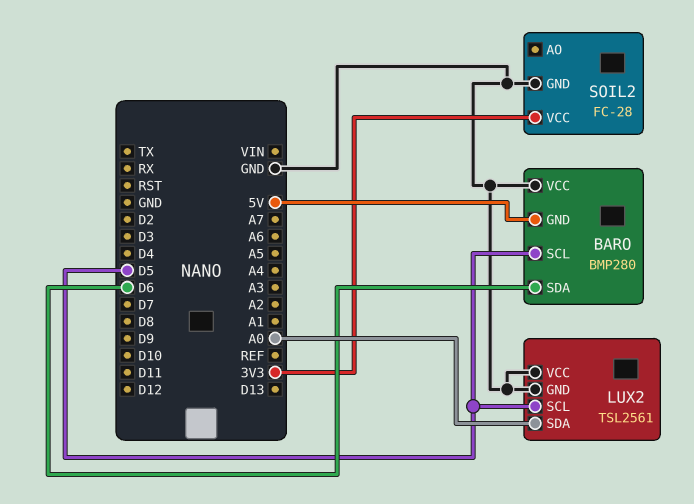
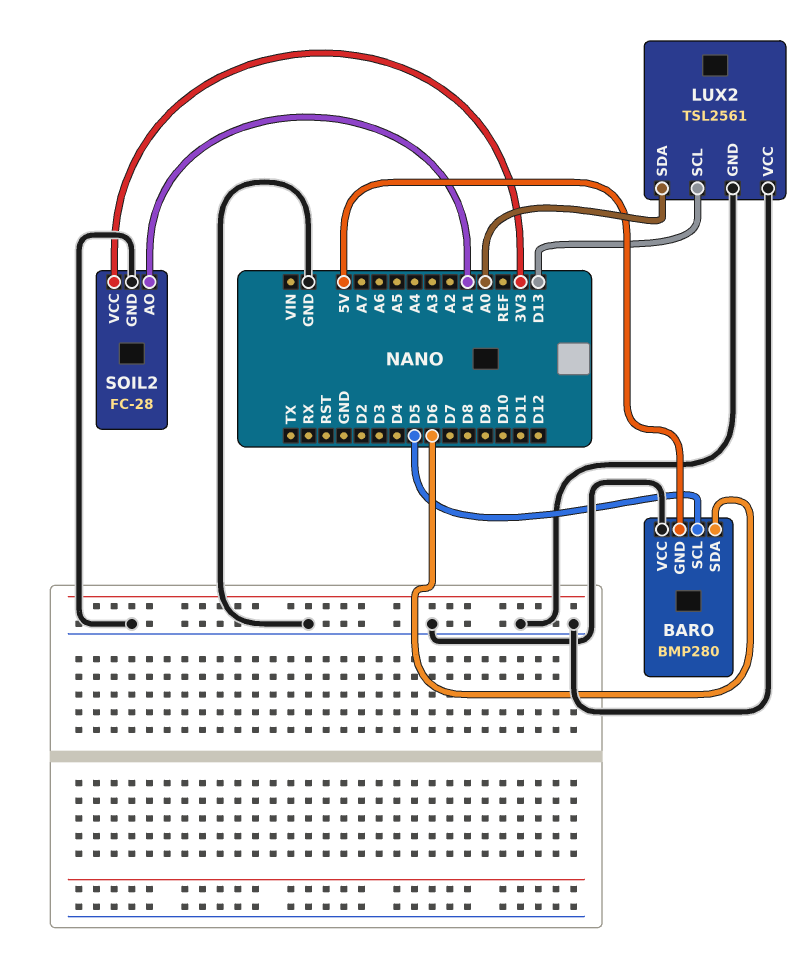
LUX2 pin SCL: D5 -> D13
SOIL2 pin AO: none -> A1

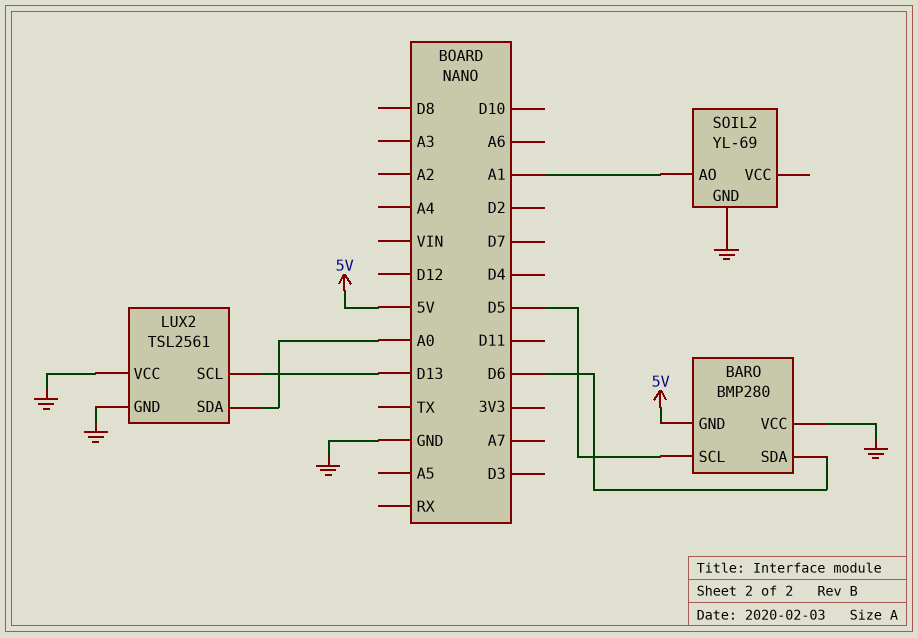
SOIL2: FC-28 -> YL-69
SOIL2 pin VCC: 3V3 -> none

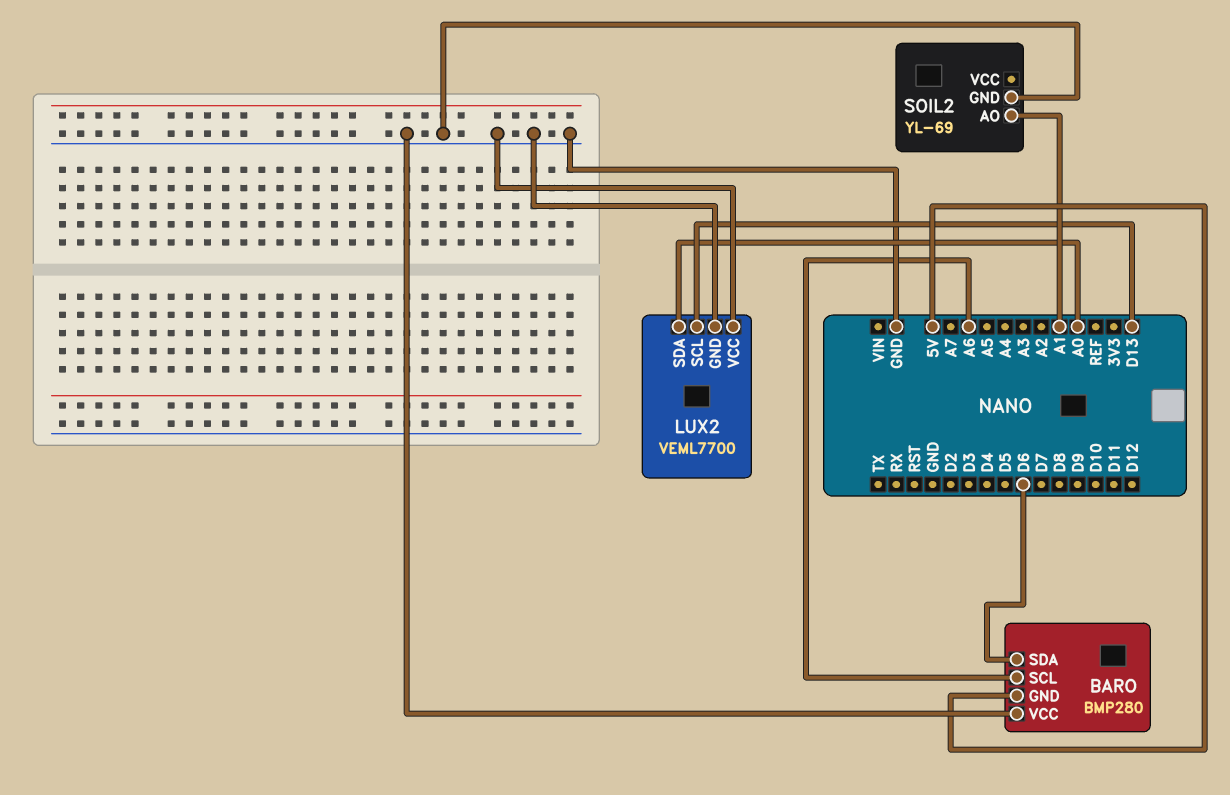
BARO pin SCL: D5 -> A6
LUX2: TSL2561 -> VEML7700

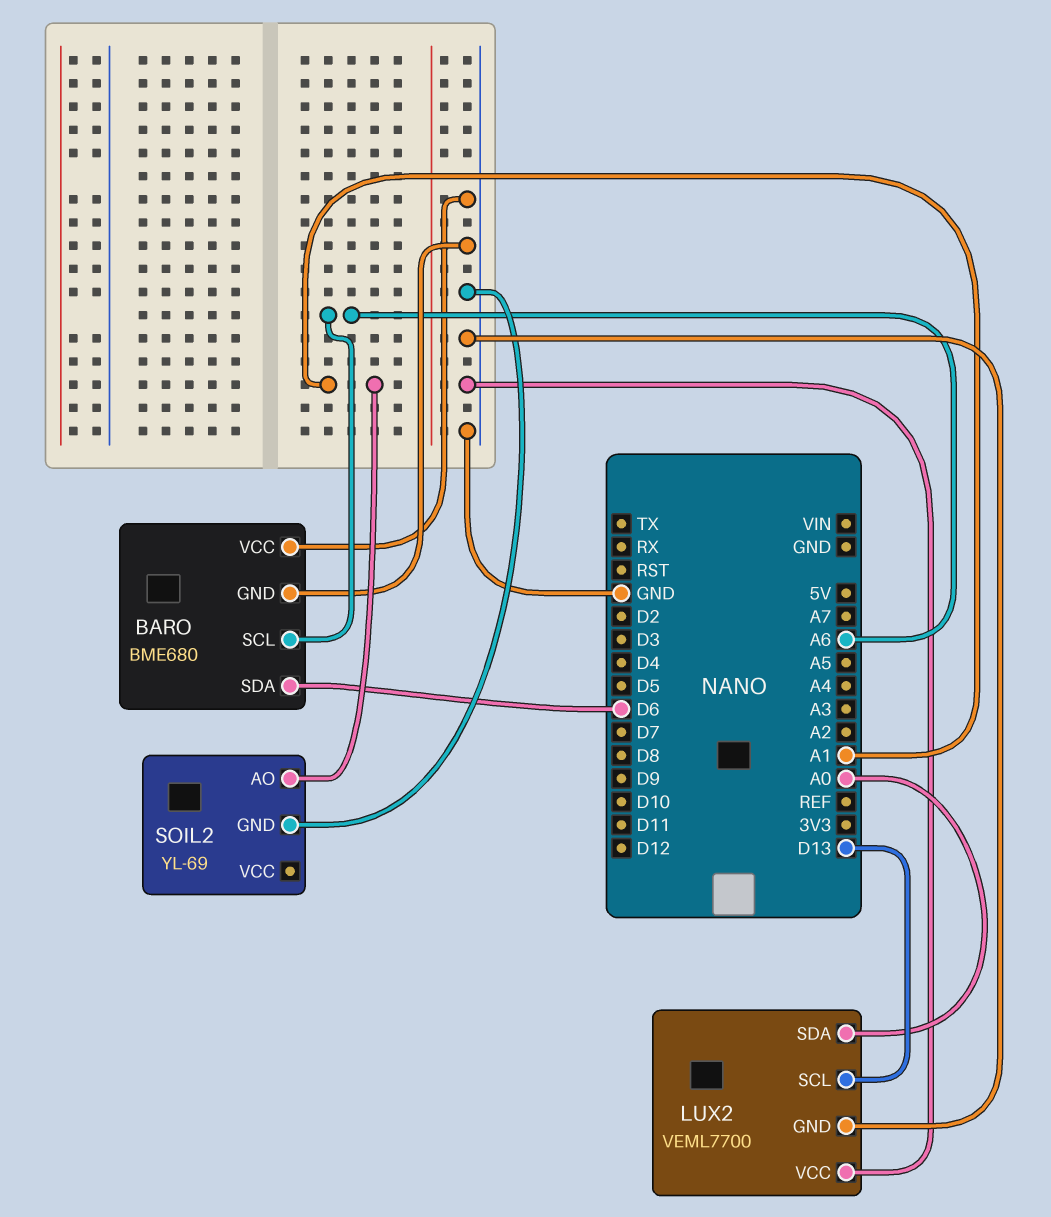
BARO: BMP280 -> BME680
BARO pin GND: 5V -> GND

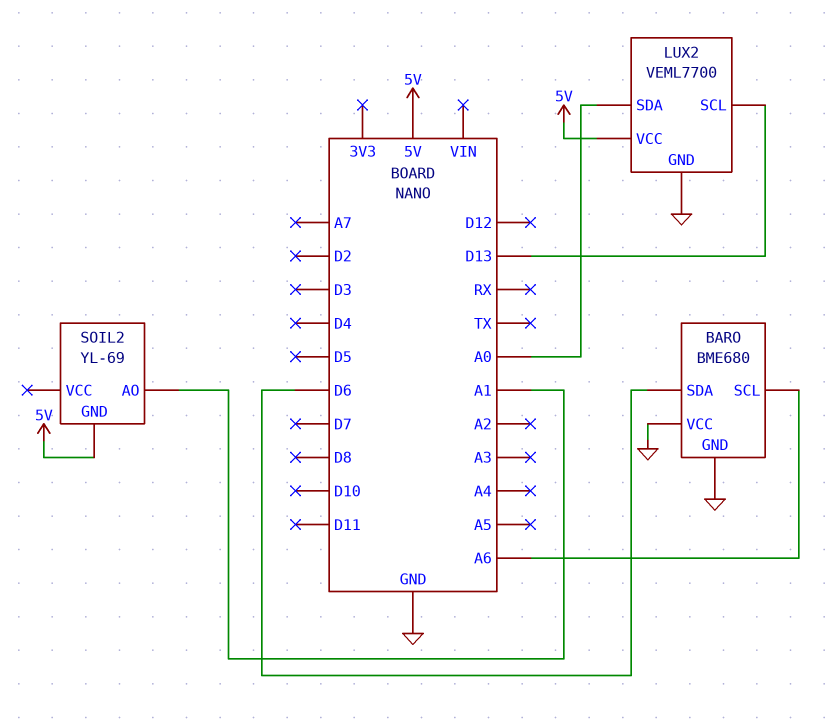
LUX2 pin VCC: GND -> 5V
SOIL2 pin GND: GND -> 5V

